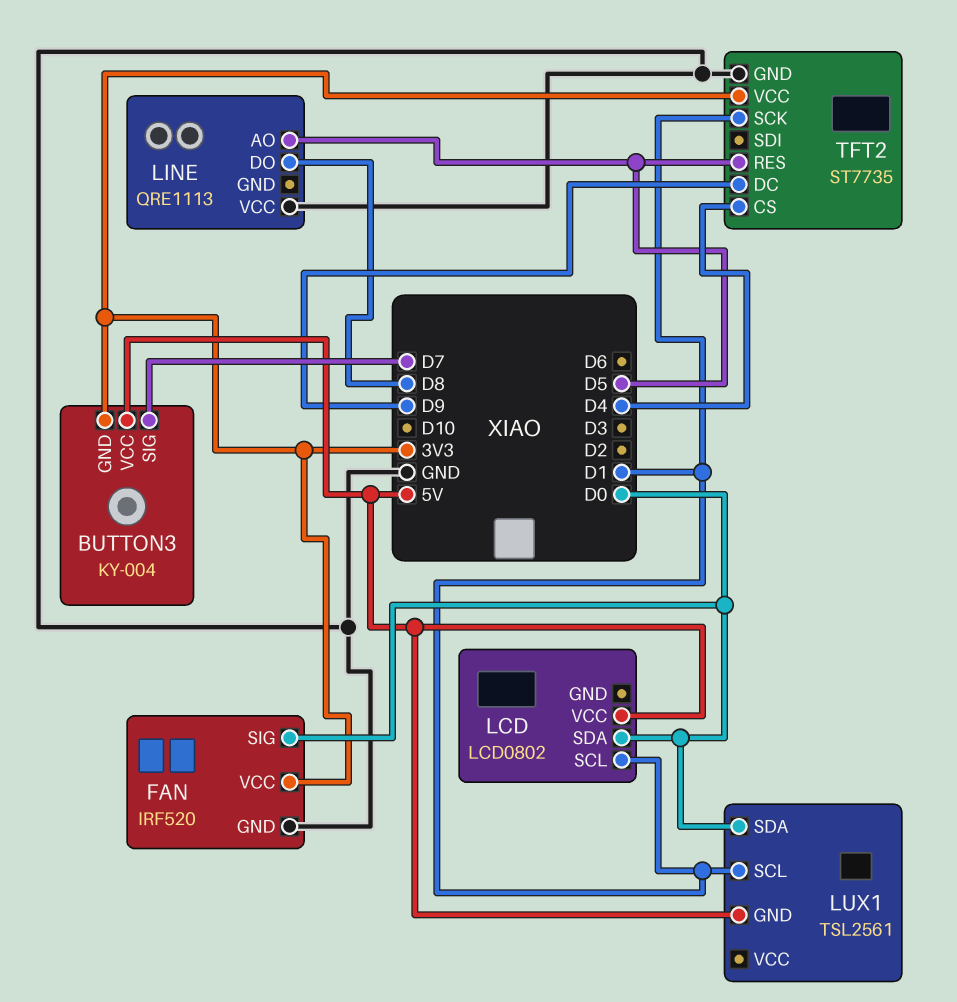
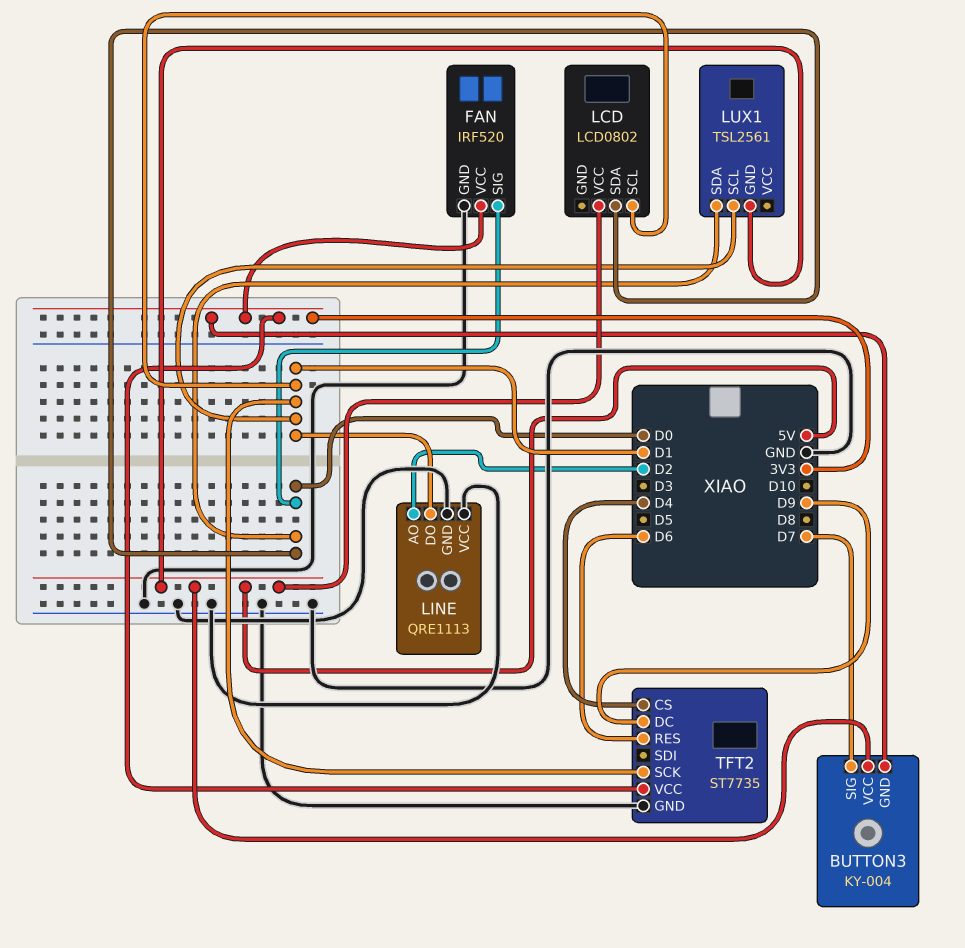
LINE pin AO: D5 -> D2
LINE pin DO: D8 -> D1
LINE pin GND: none -> GND
TFT2 pin RES: D5 -> D6

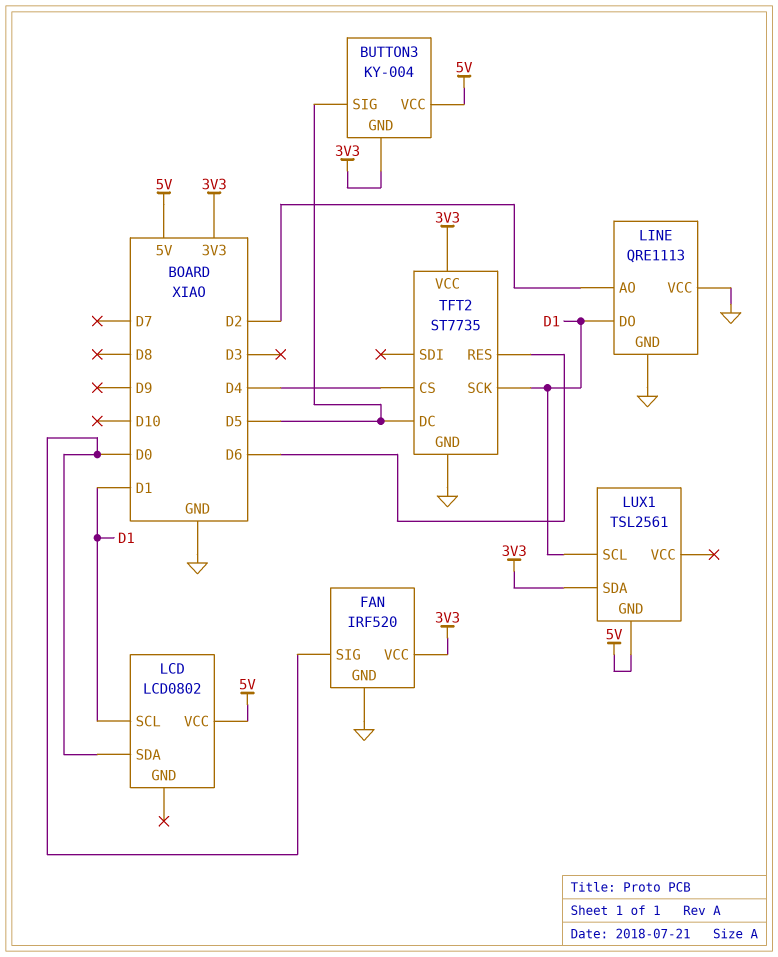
BUTTON3 pin SIG: D7 -> D5
LUX1 pin SDA: D0 -> 3V3
TFT2 pin DC: D9 -> D5

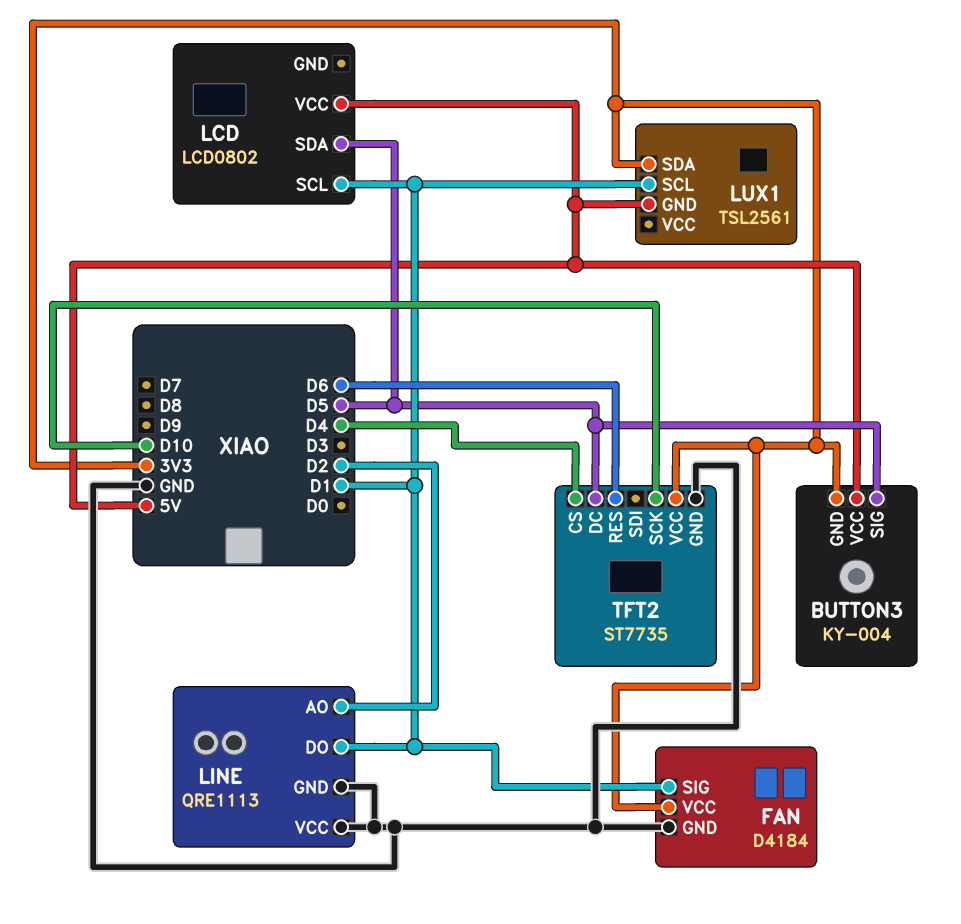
FAN: IRF520 -> D4184
FAN pin SIG: D0 -> D1
LCD pin SDA: D0 -> D5
TFT2 pin SCK: D1 -> D10

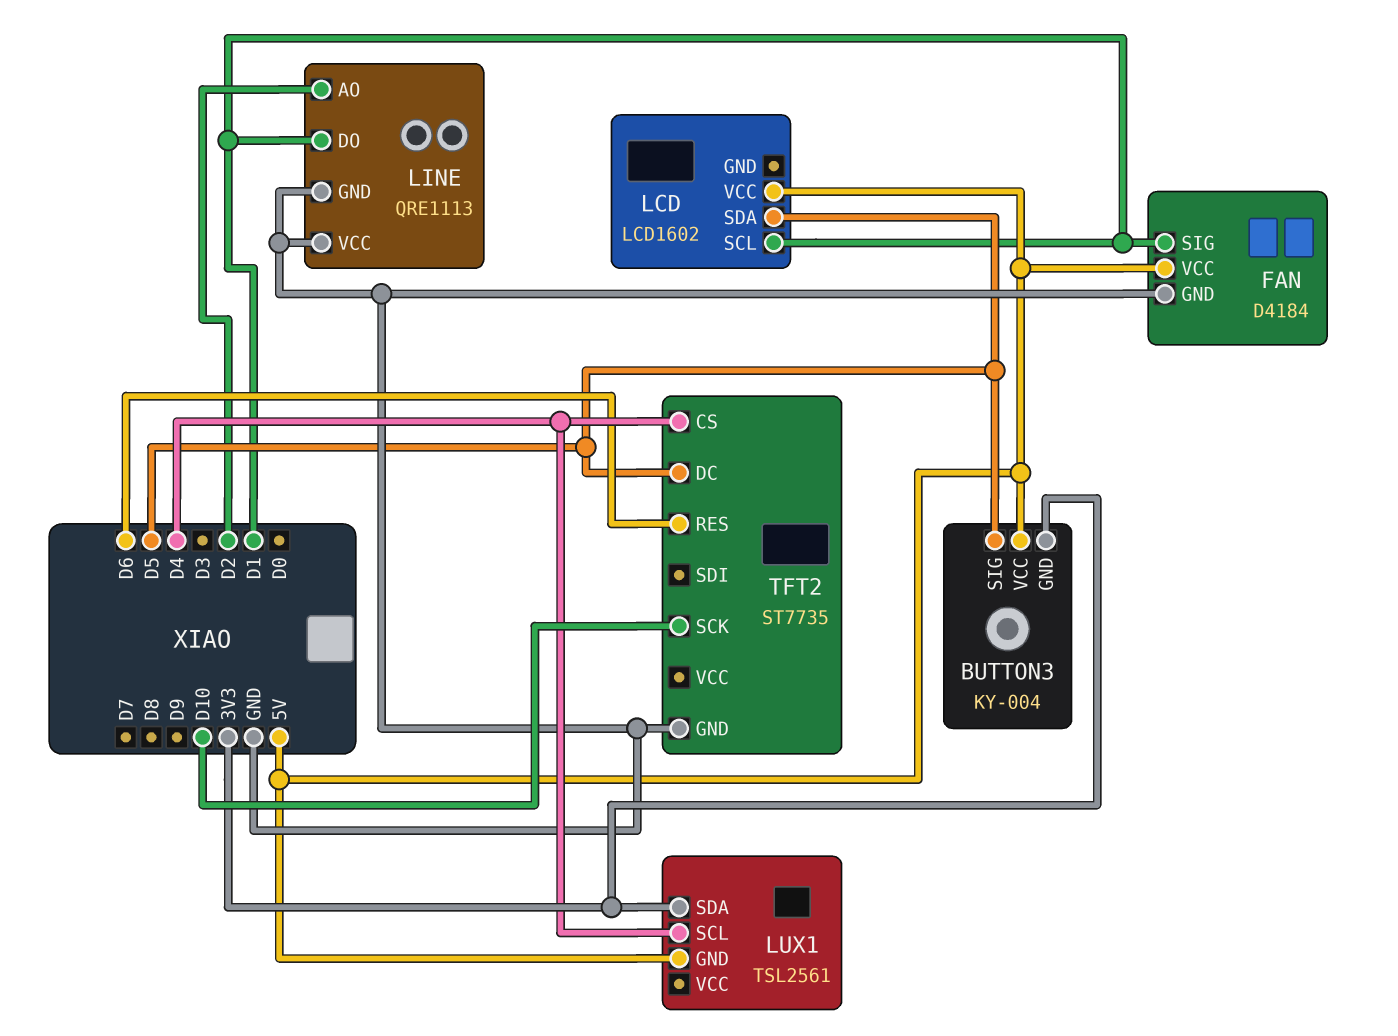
FAN pin VCC: 3V3 -> 5V
LCD: LCD0802 -> LCD1602
LUX1 pin SCL: D1 -> D4
TFT2 pin VCC: 3V3 -> none

